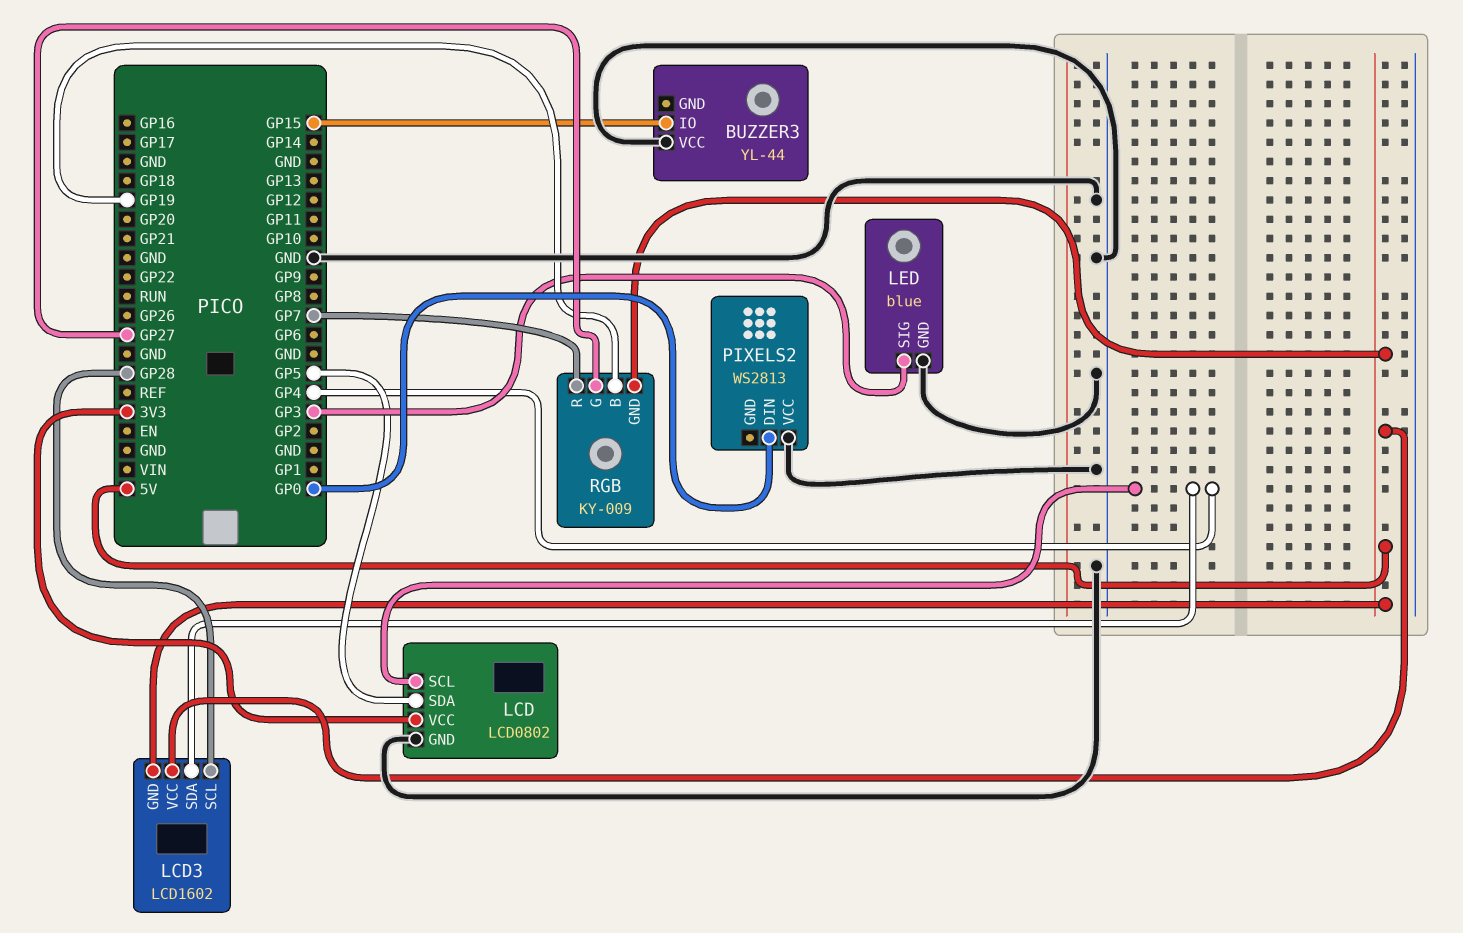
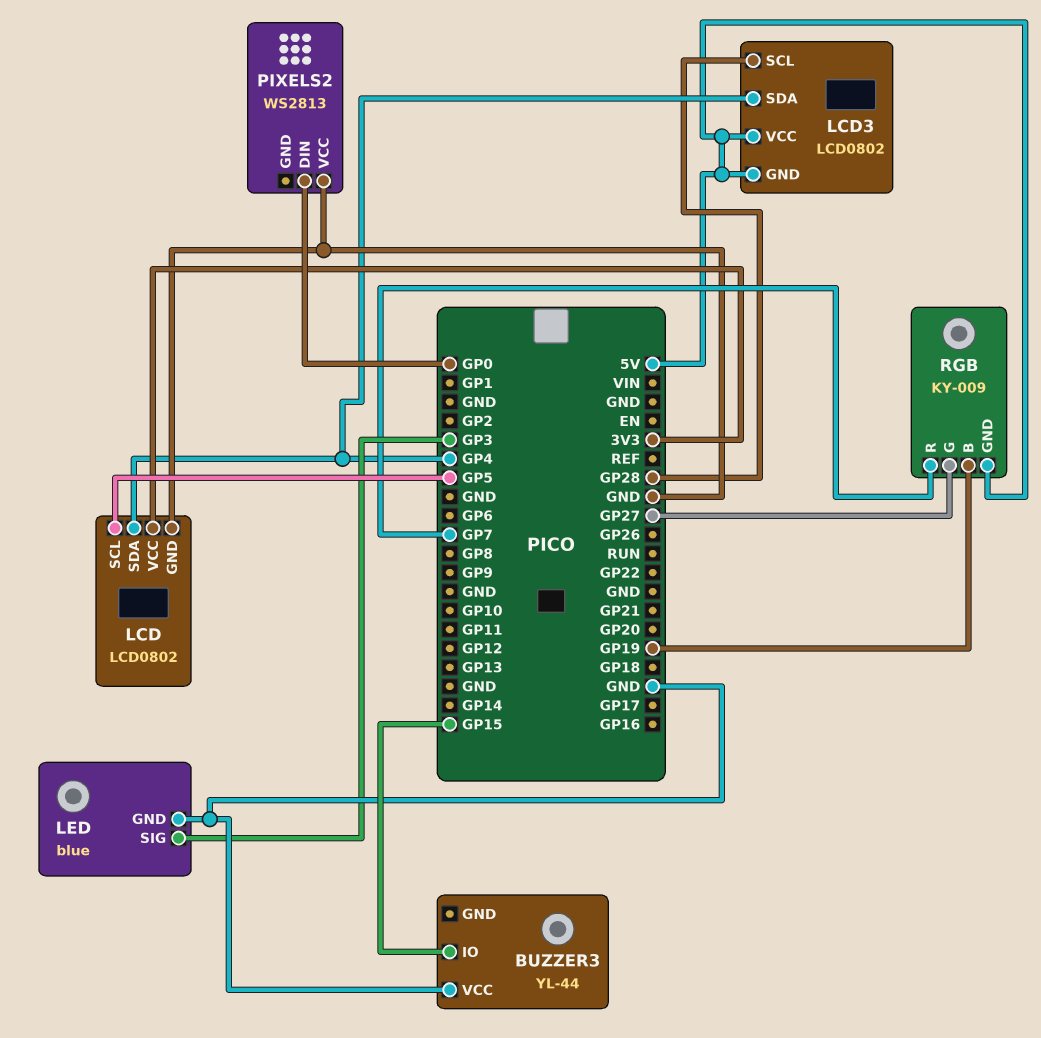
LCD pin SCL: GP4 -> GP5
LCD pin SDA: GP5 -> GP4
LCD3: LCD1602 -> LCD0802

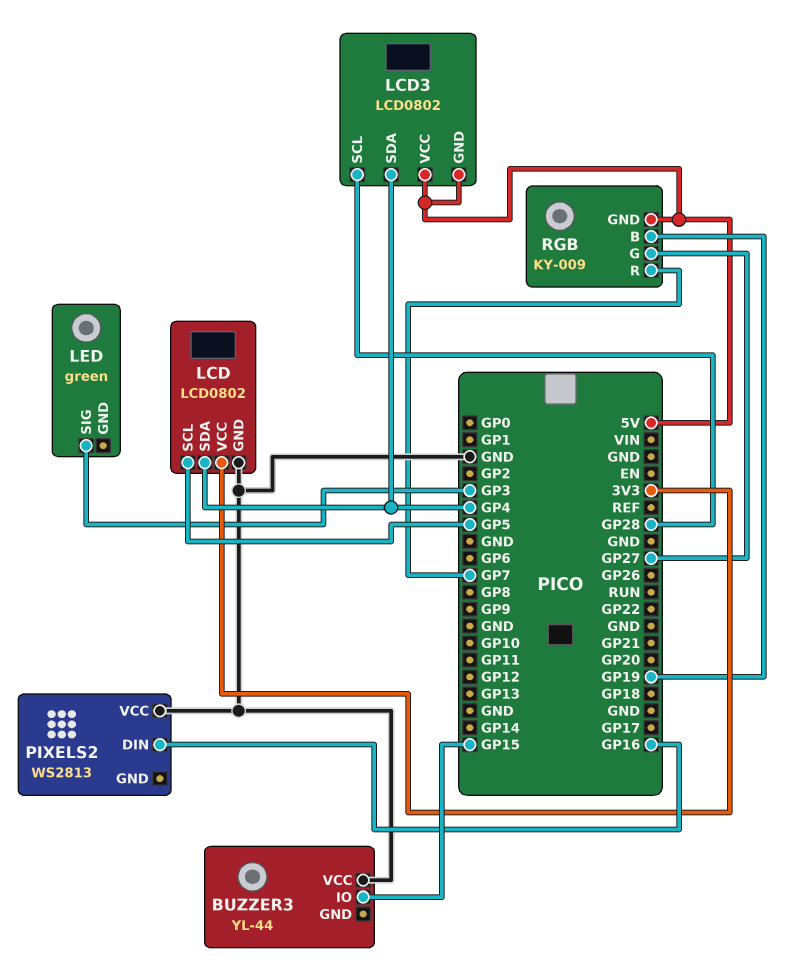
LED: blue -> green
LED pin GND: GND -> none
PIXELS2 pin DIN: GP0 -> GP16

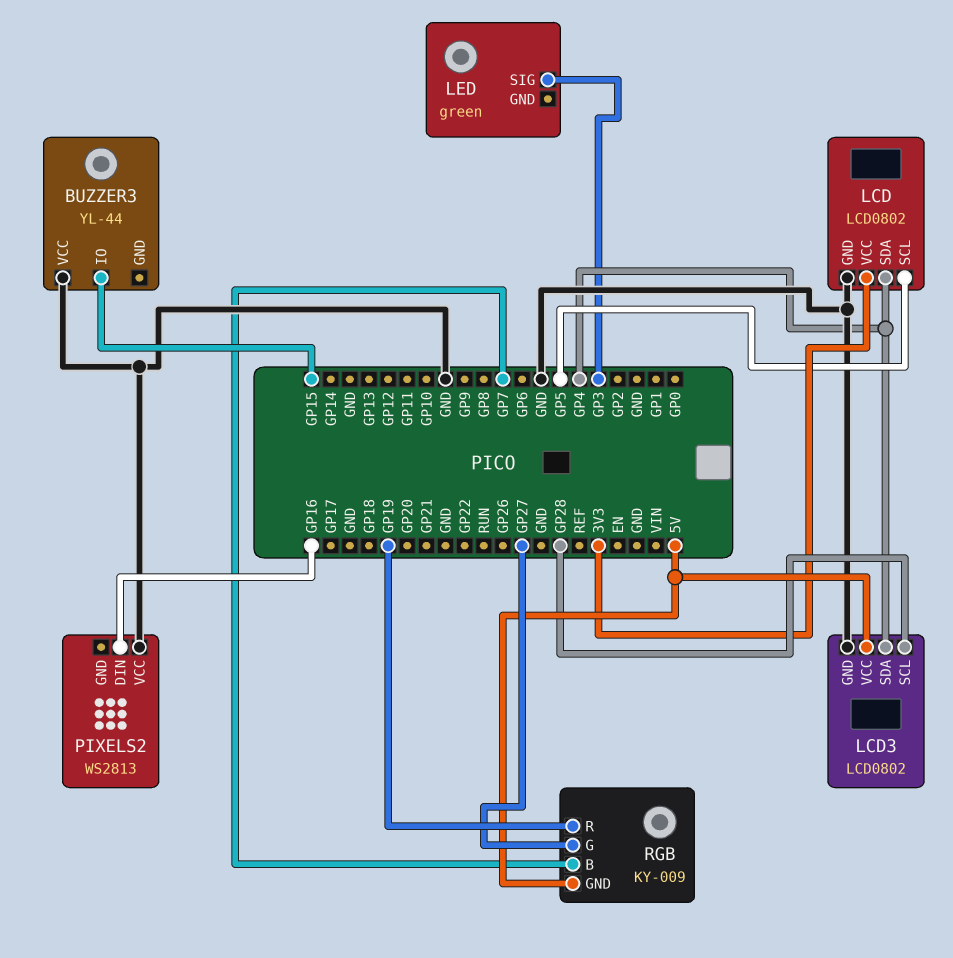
LCD3 pin GND: 5V -> GND
RGB pin B: GP19 -> GP7
RGB pin R: GP7 -> GP19

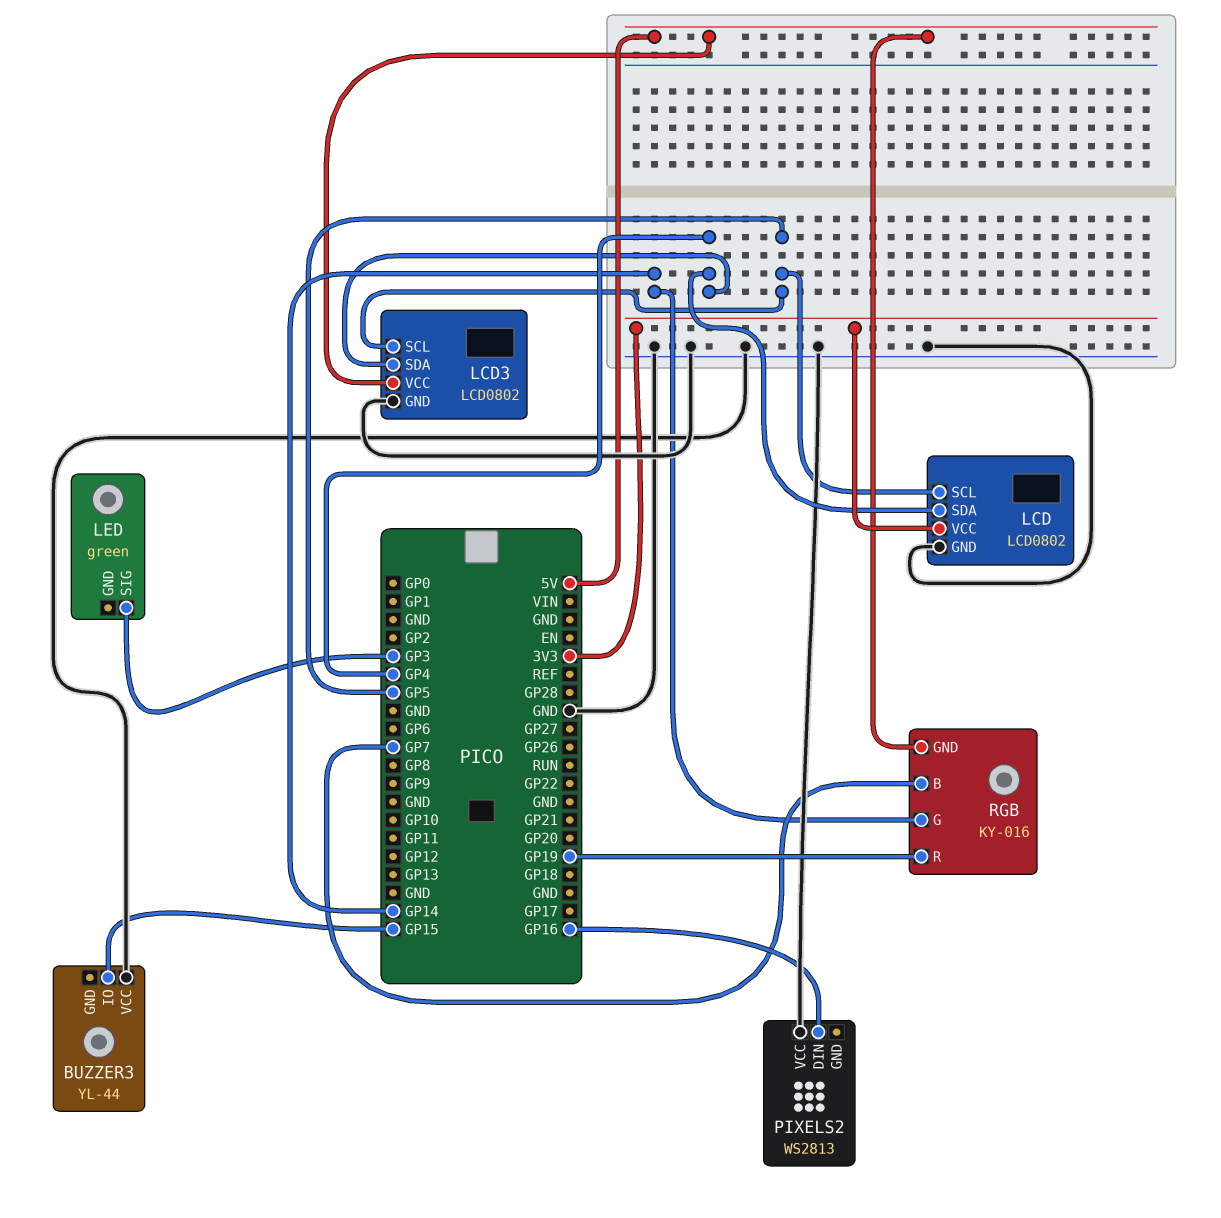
LCD3 pin SCL: GP28 -> GP5
RGB: KY-009 -> KY-016
RGB pin G: GP27 -> GP14

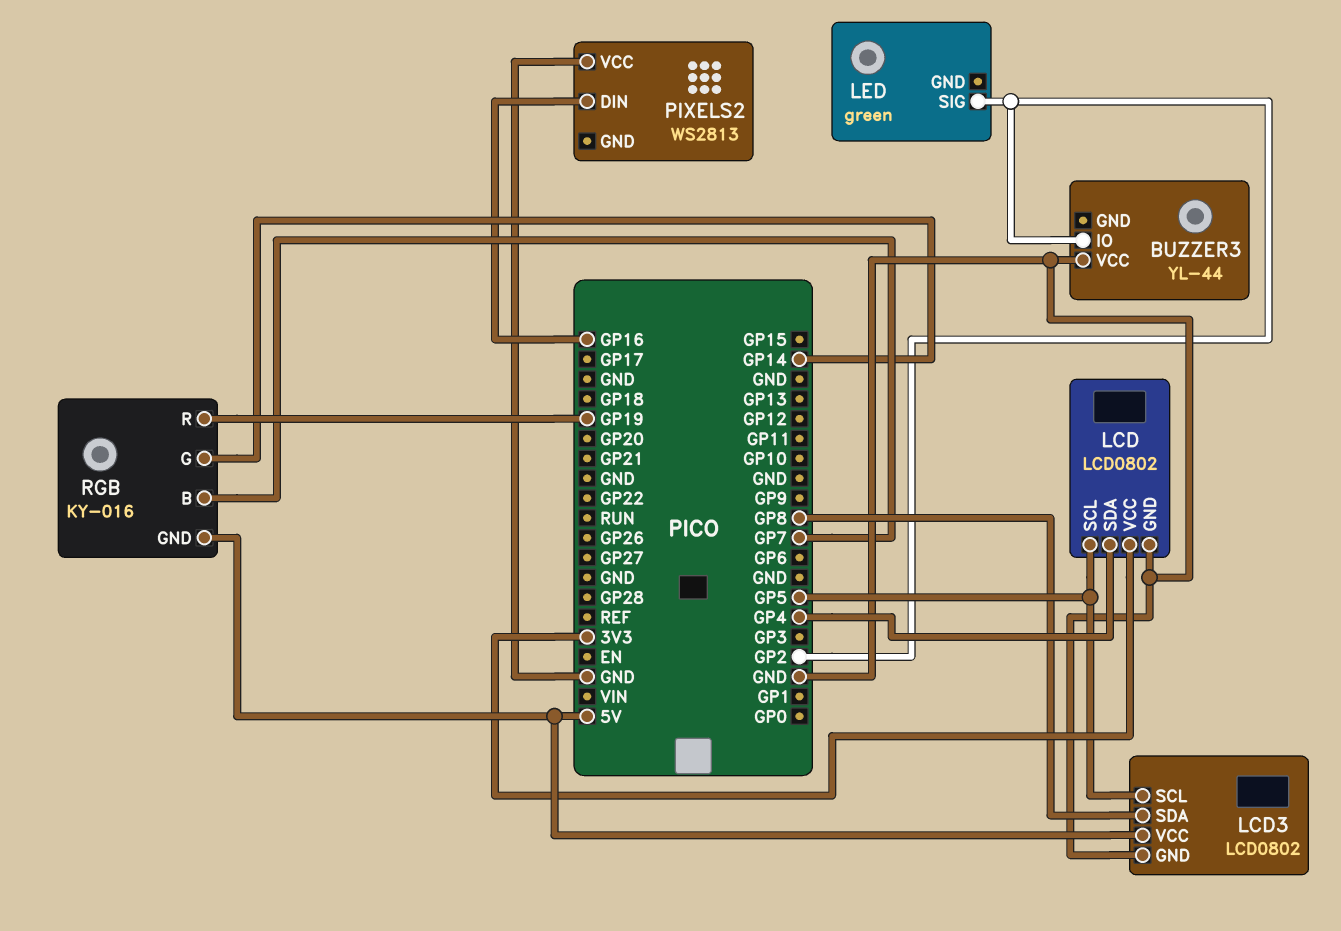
BUZZER3 pin IO: GP15 -> GP2
LCD3 pin SDA: GP4 -> GP8
LED pin SIG: GP3 -> GP2

